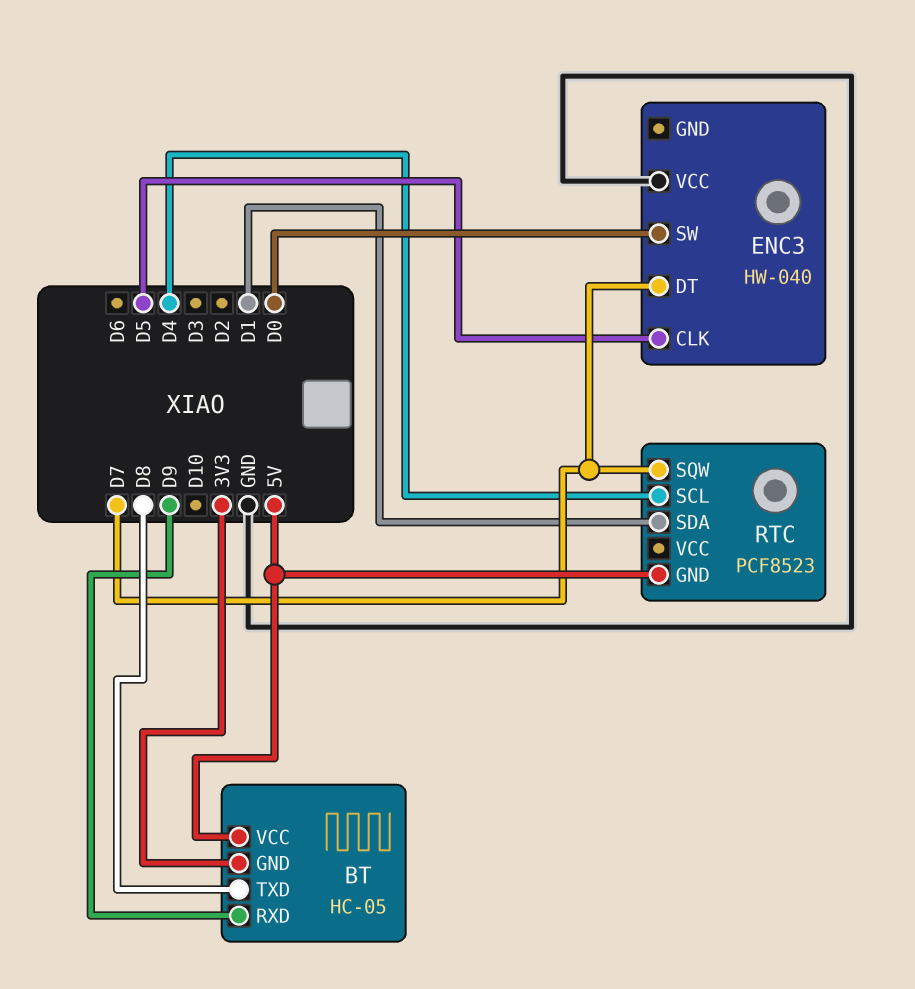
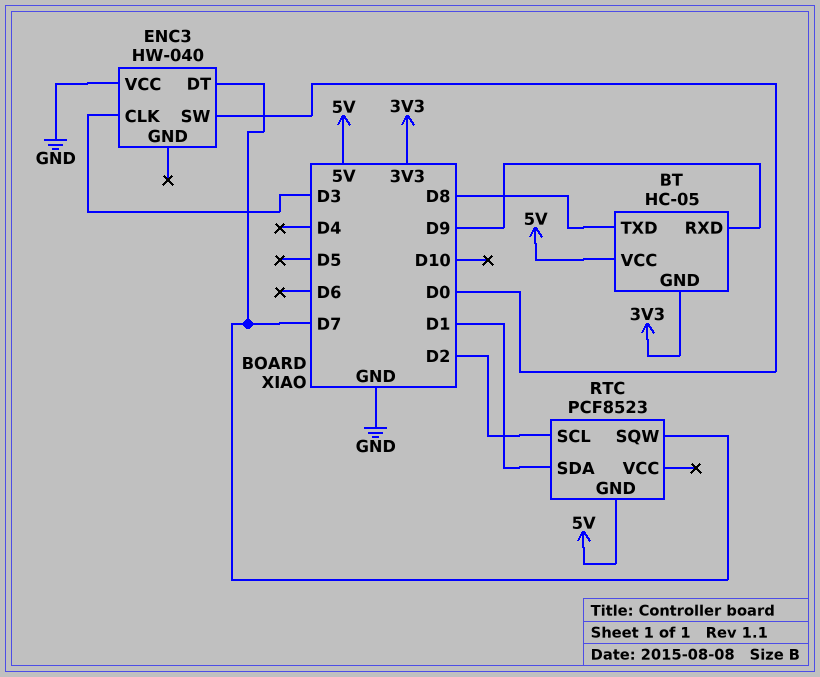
ENC3 pin CLK: D5 -> D3
RTC pin SCL: D4 -> D2

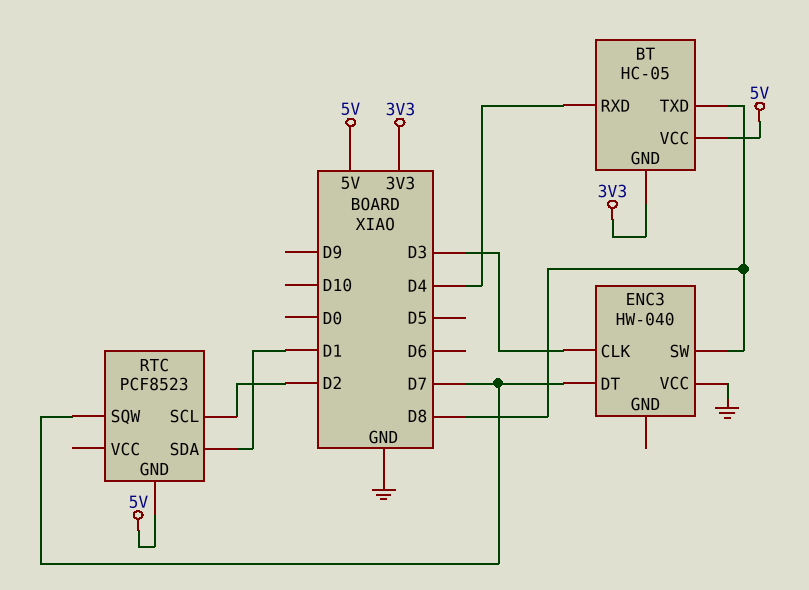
BT pin RXD: D9 -> D4
ENC3 pin SW: D0 -> D8

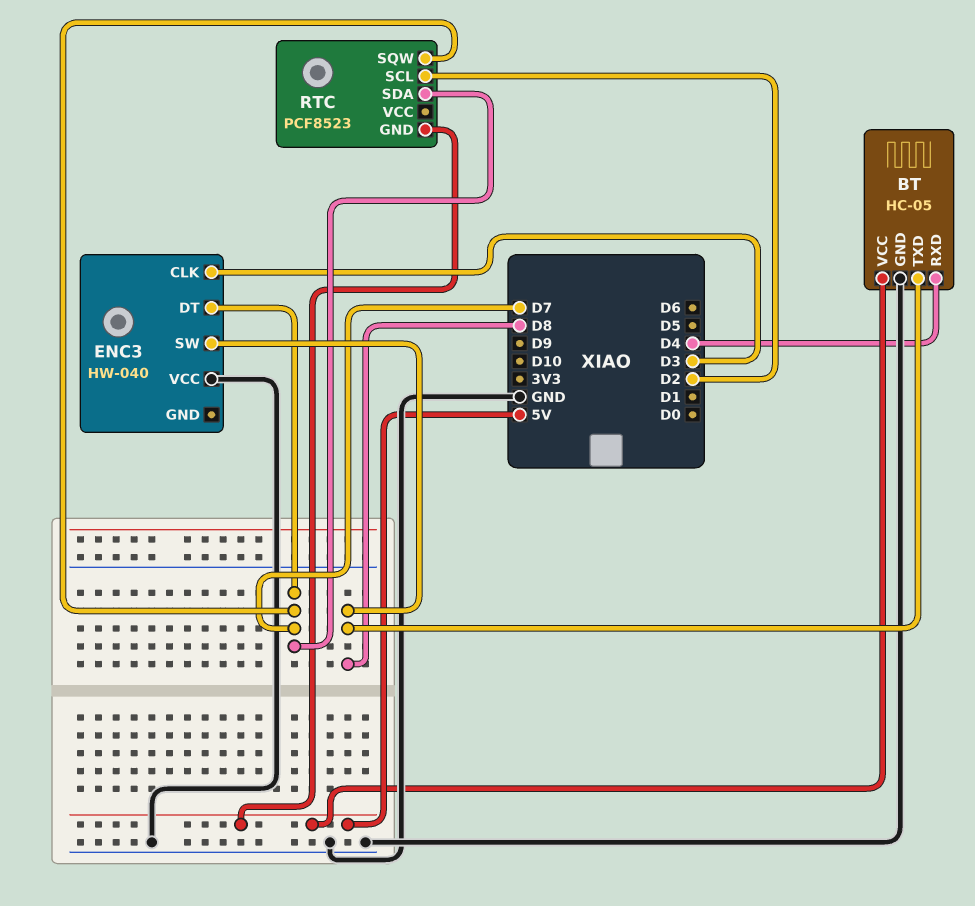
BT pin GND: 3V3 -> GND
RTC pin SDA: D1 -> D7

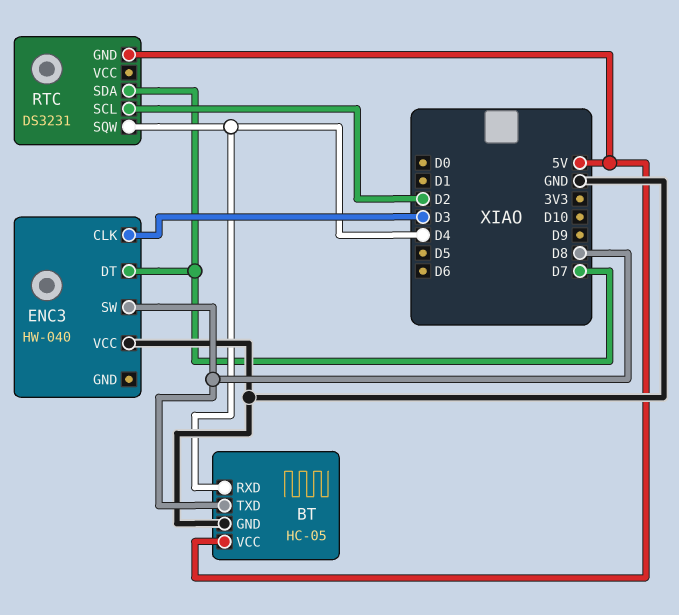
RTC: PCF8523 -> DS3231
RTC pin SQW: D7 -> D4

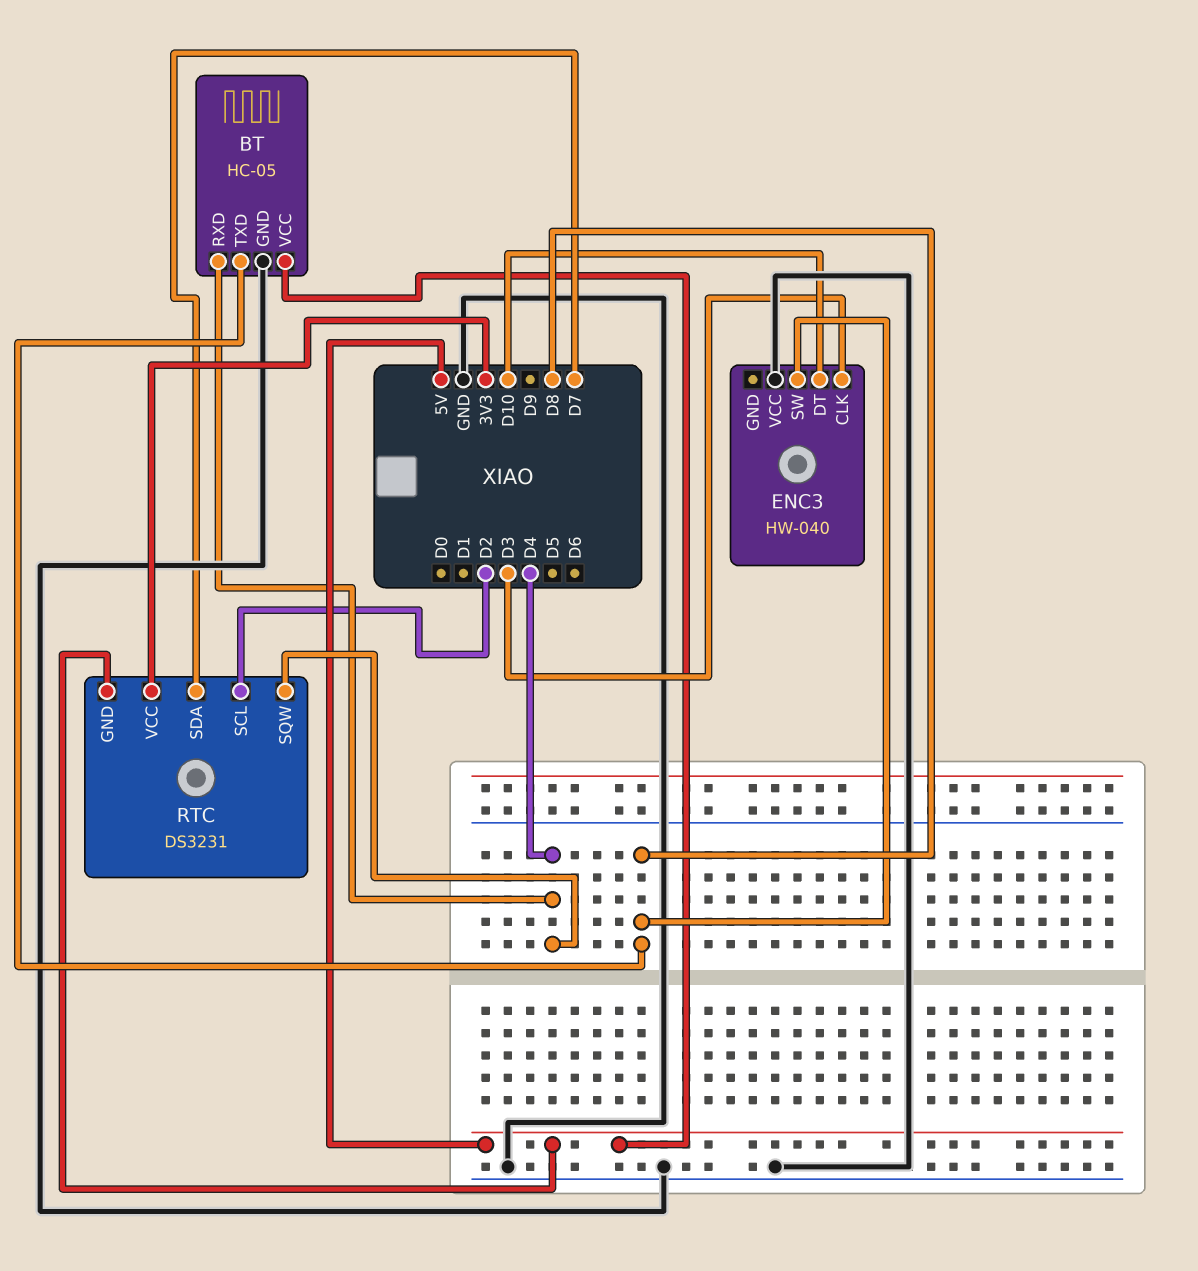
ENC3 pin DT: D7 -> D10
RTC pin VCC: none -> 3V3

